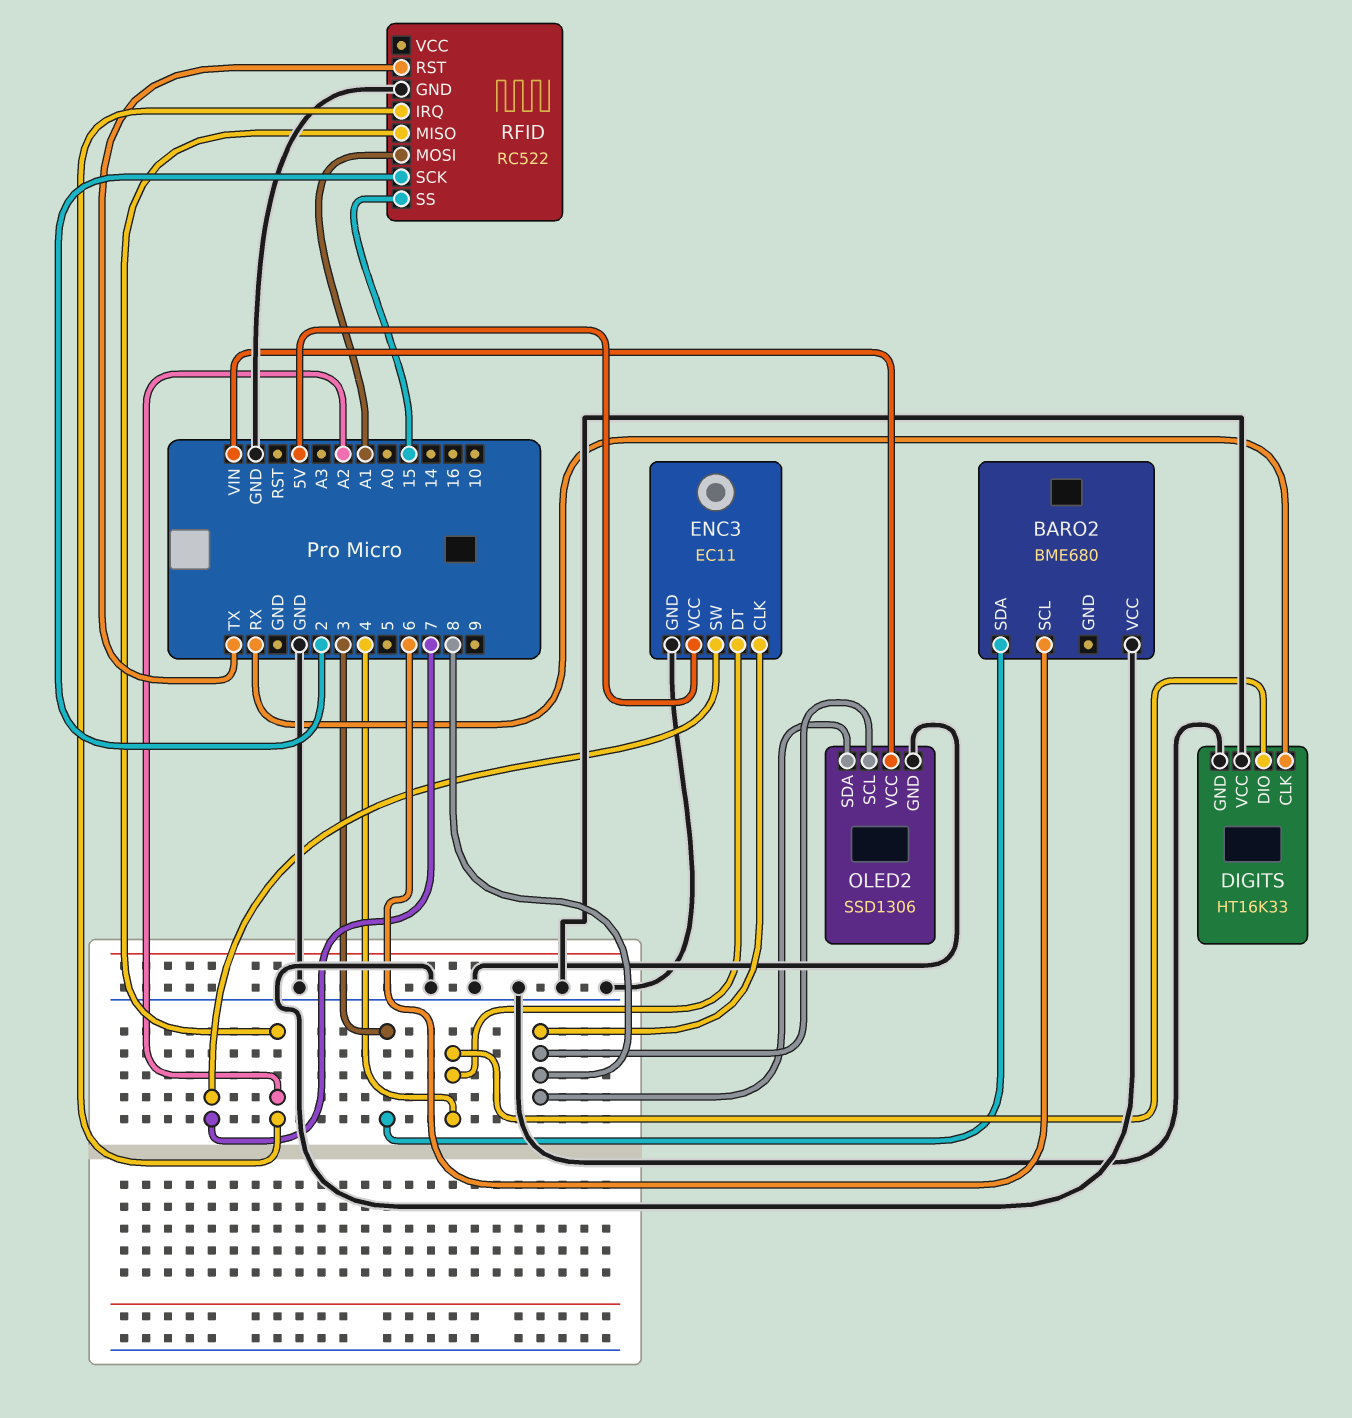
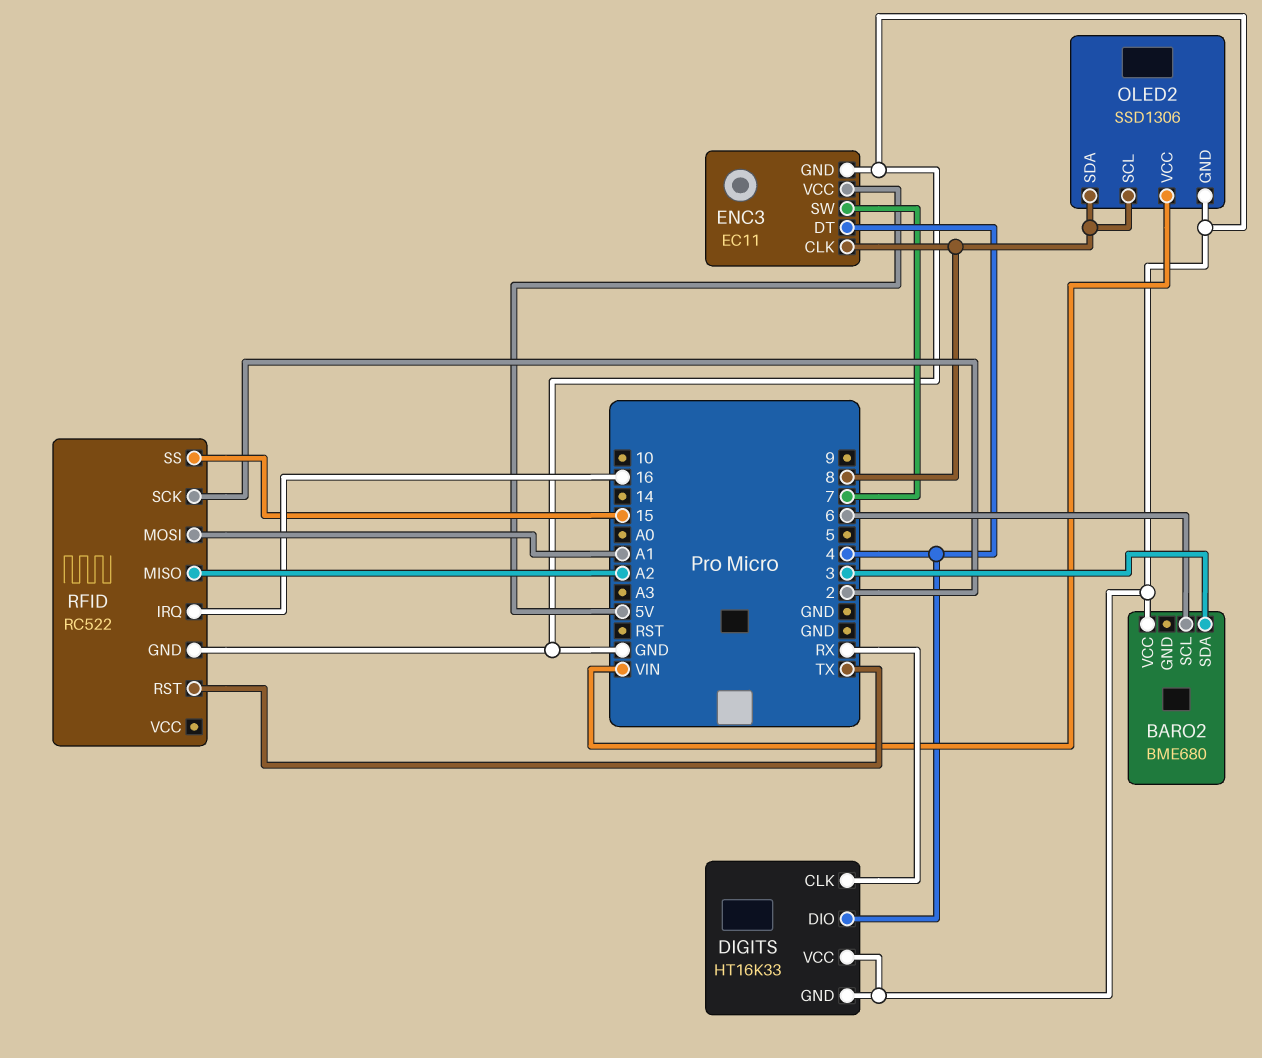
RFID pin IRQ: A2 -> 16

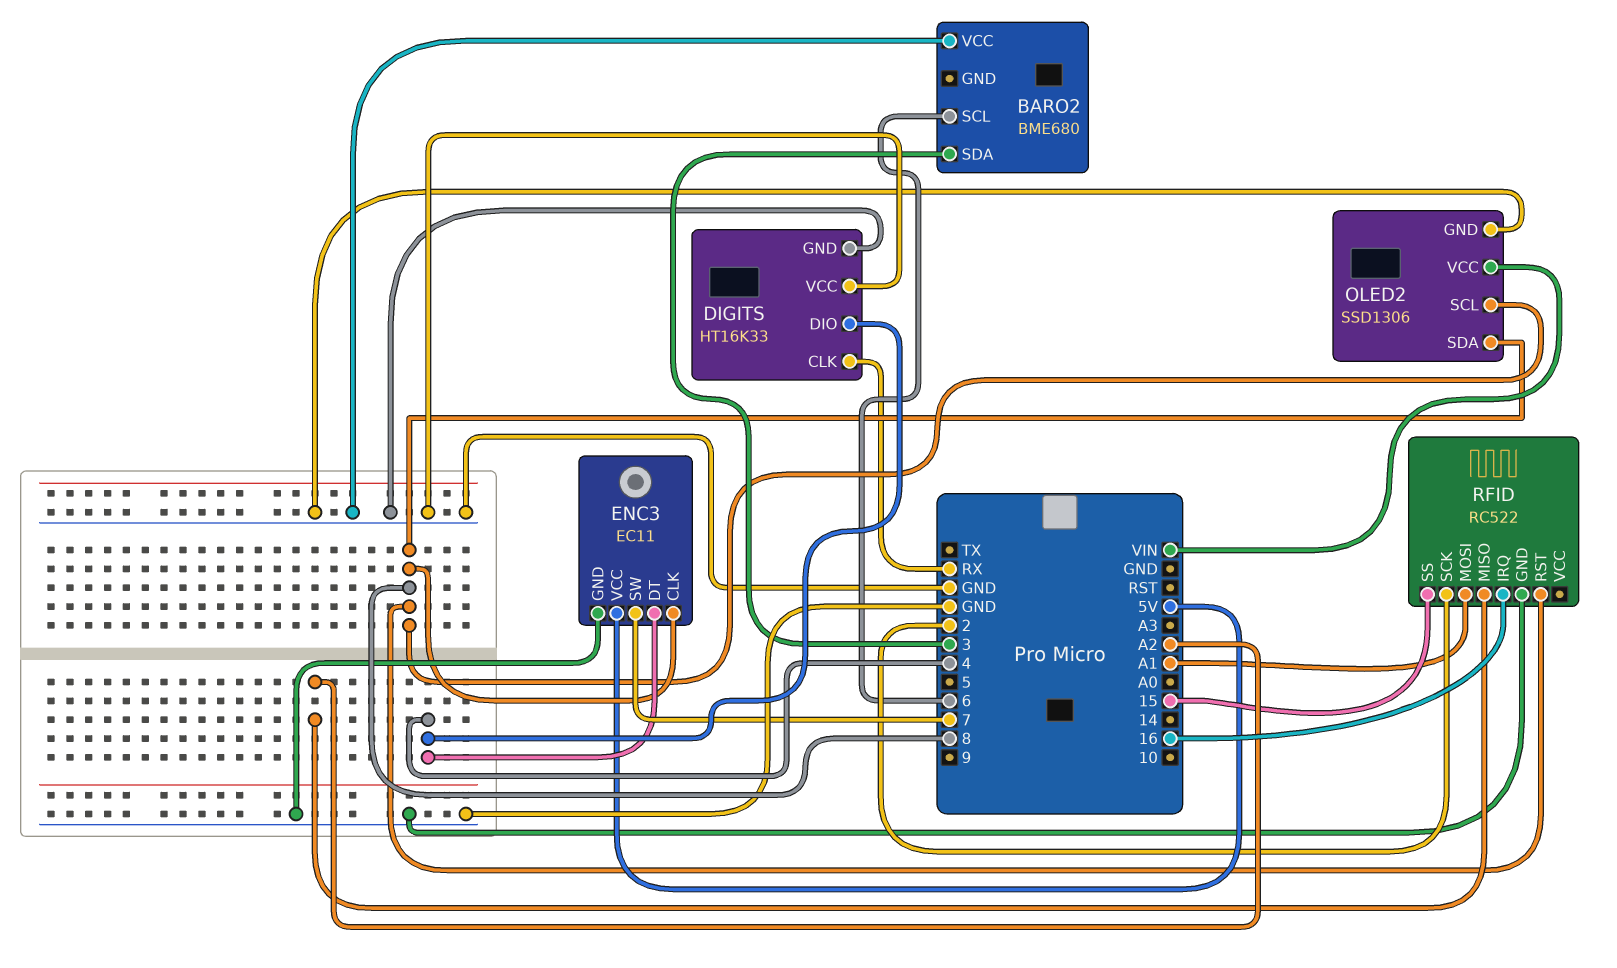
RFID pin RST: TX -> 8

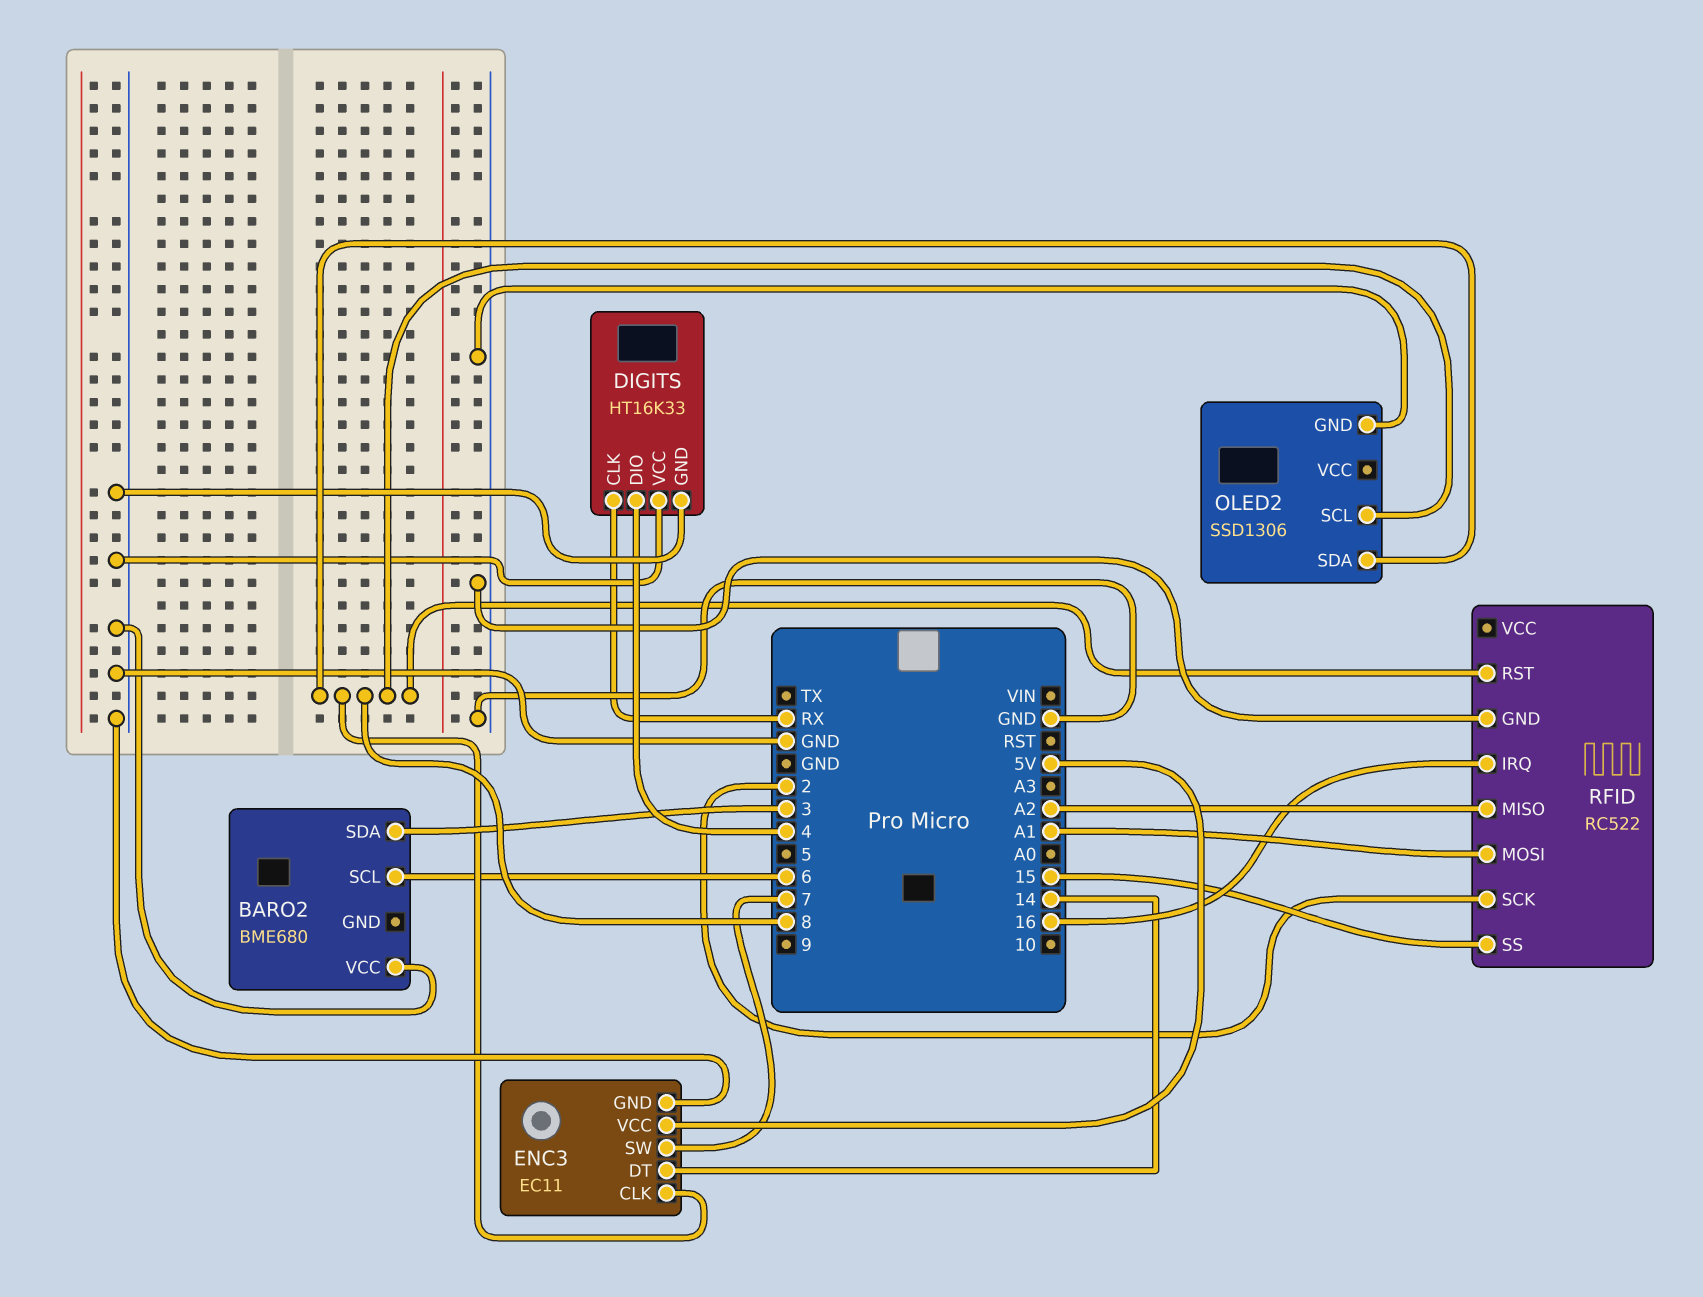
ENC3 pin DT: 4 -> 14
OLED2 pin VCC: VIN -> none

